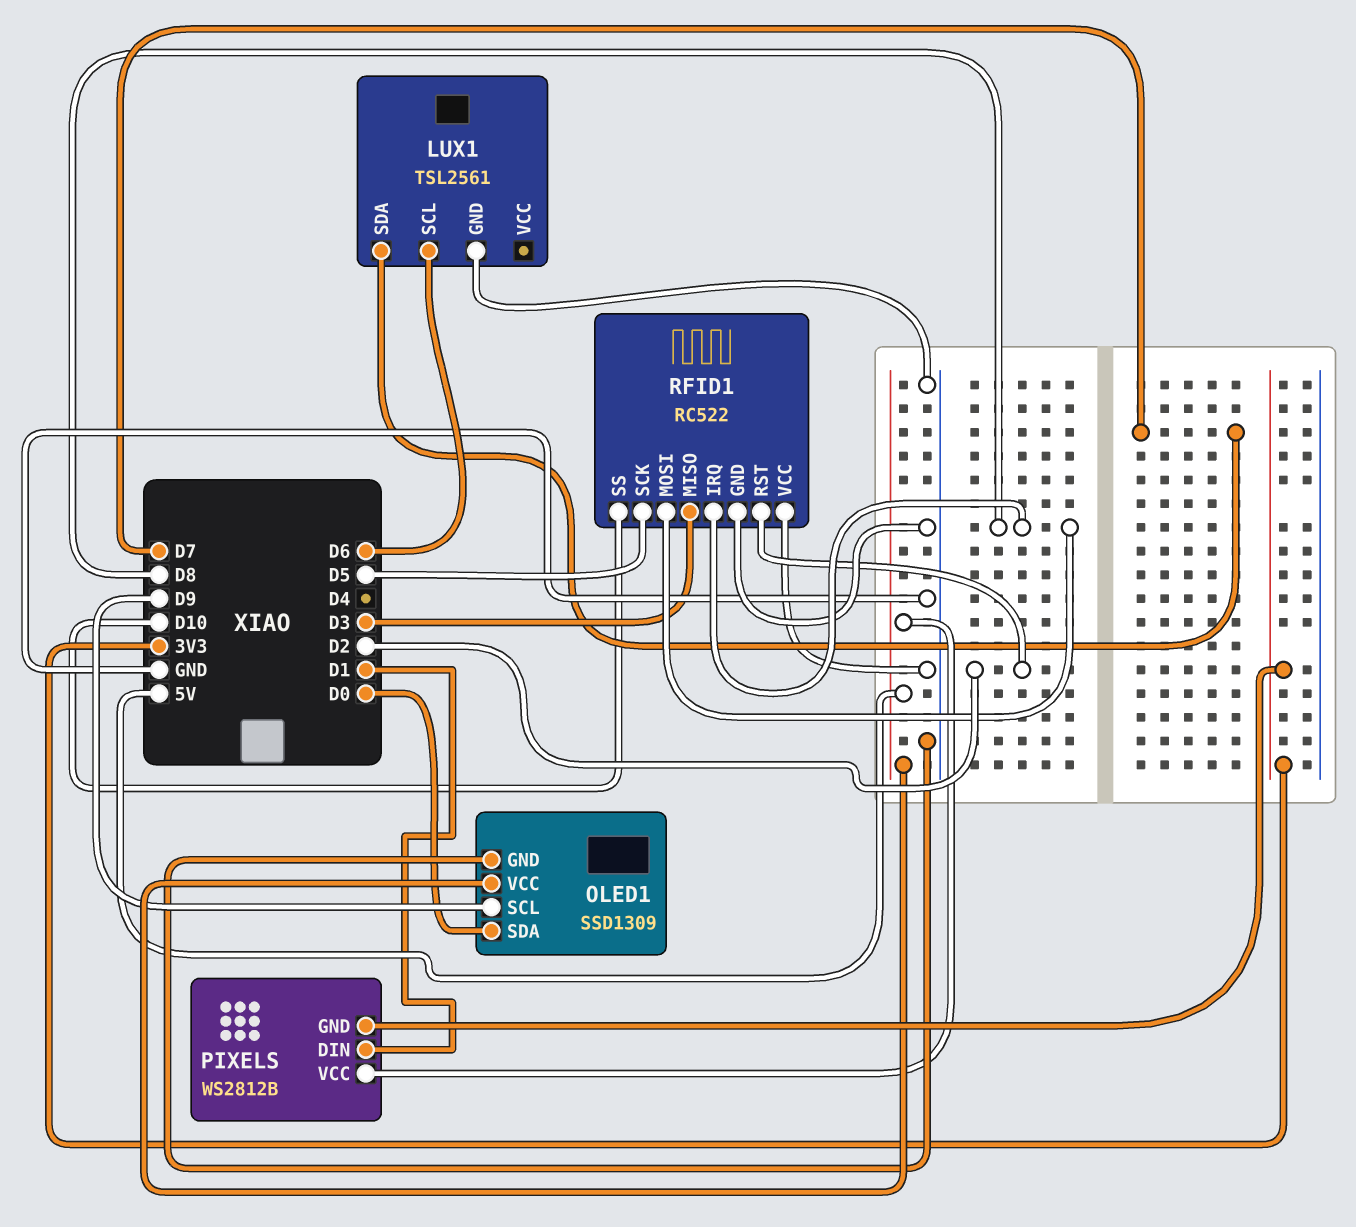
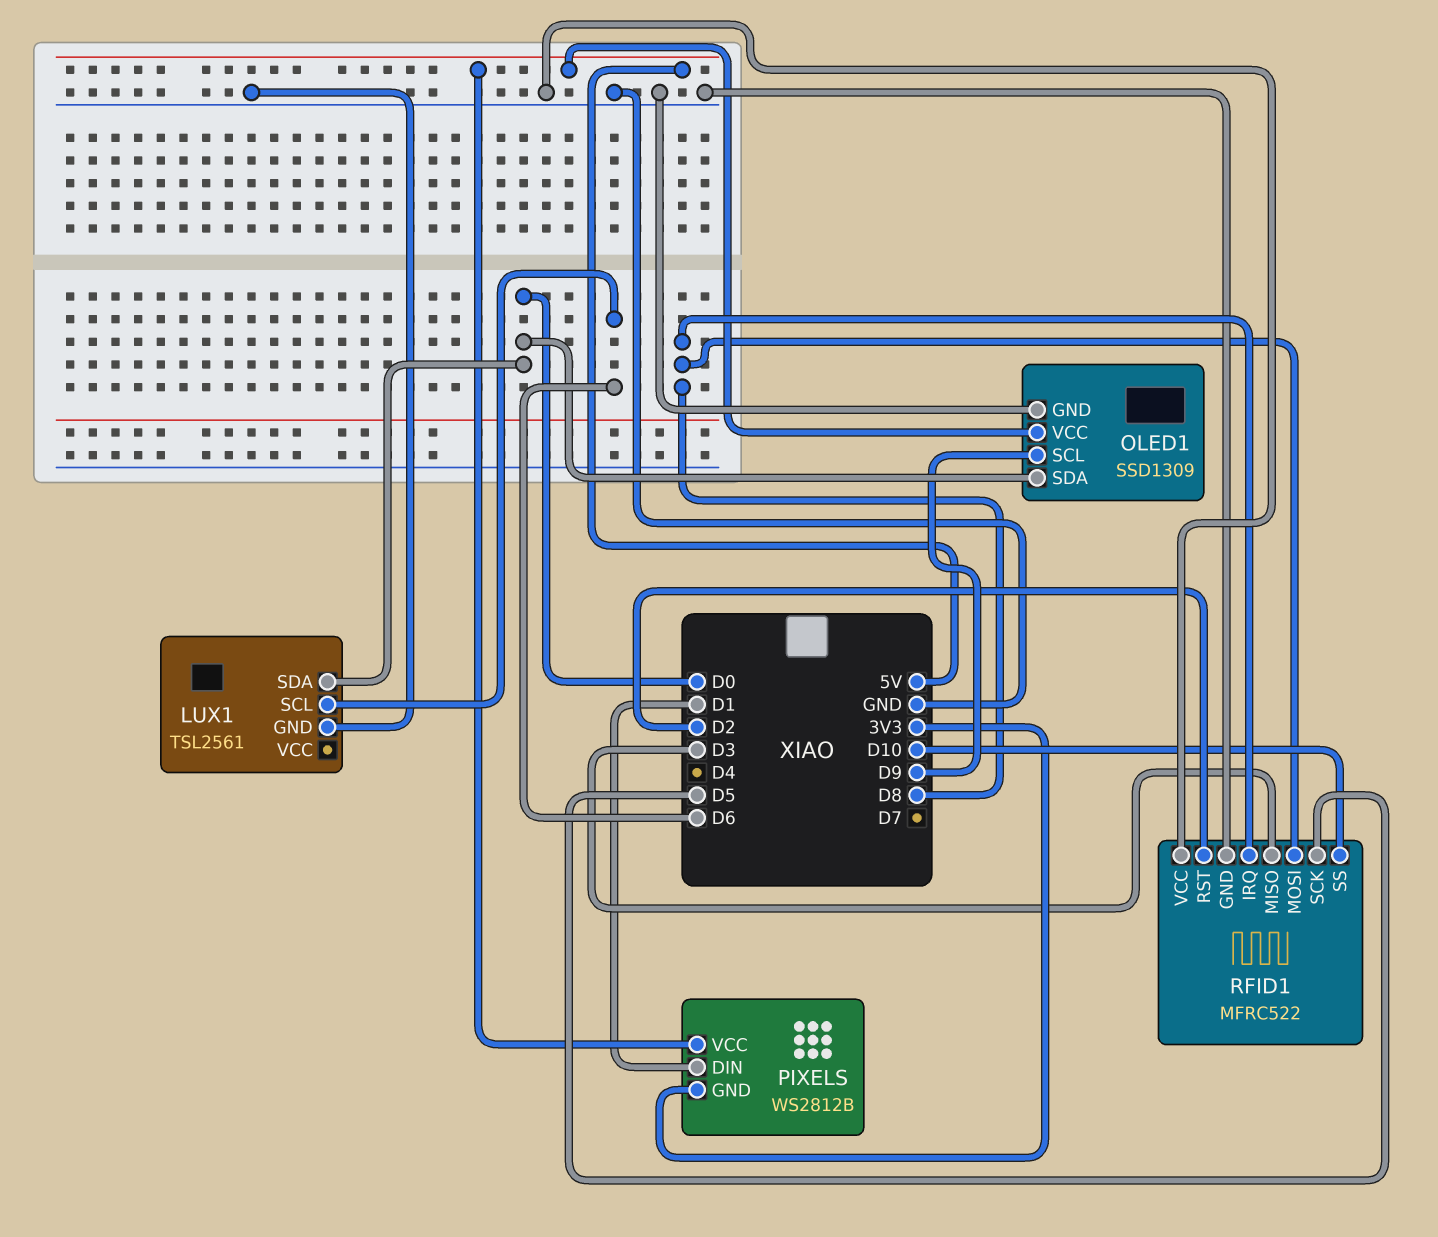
LUX1 pin SDA: D7 -> D0
RFID1: RC522 -> MFRC522

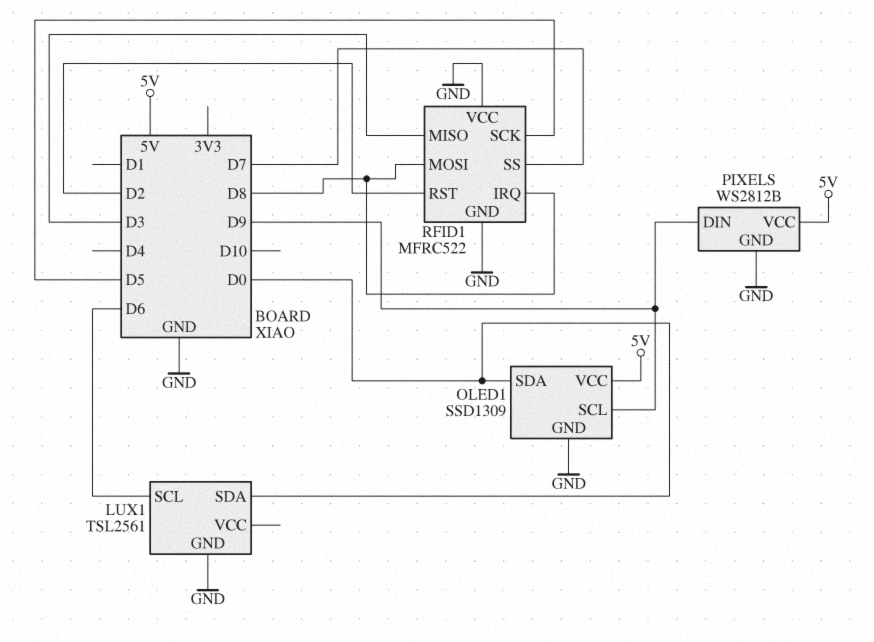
PIXELS pin DIN: D1 -> D9
PIXELS pin GND: 3V3 -> GND
RFID1 pin SS: D10 -> D7

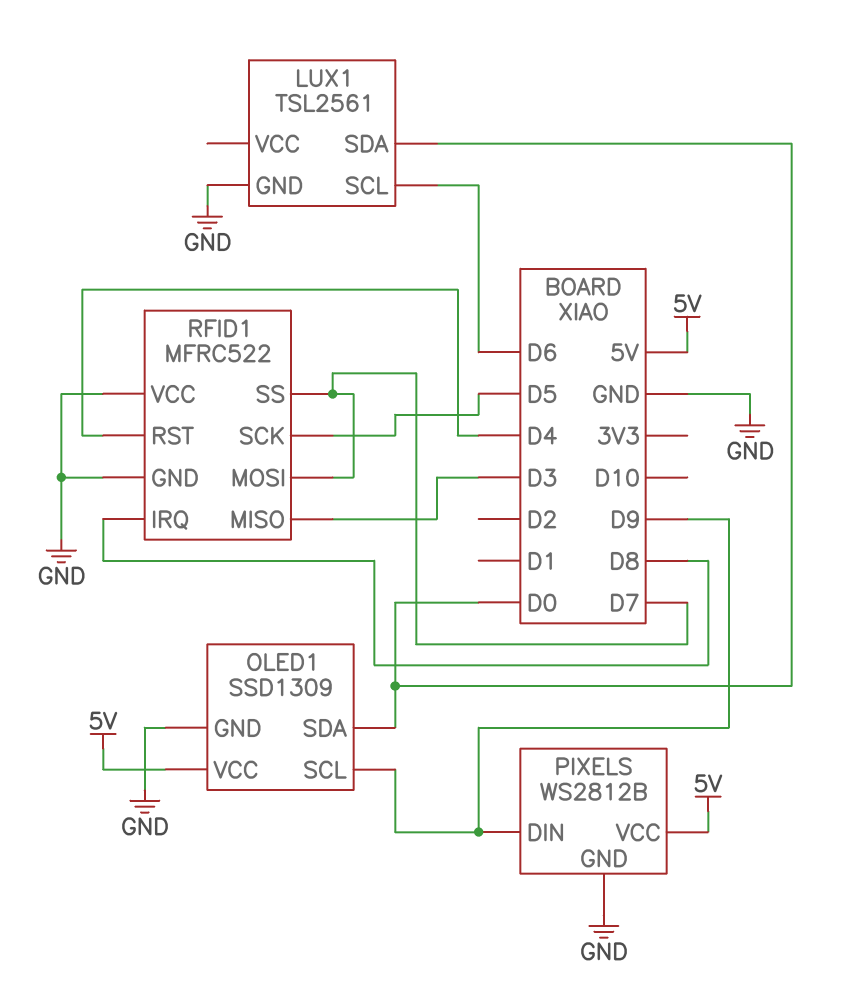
RFID1 pin MOSI: D8 -> D7
RFID1 pin RST: D2 -> D4

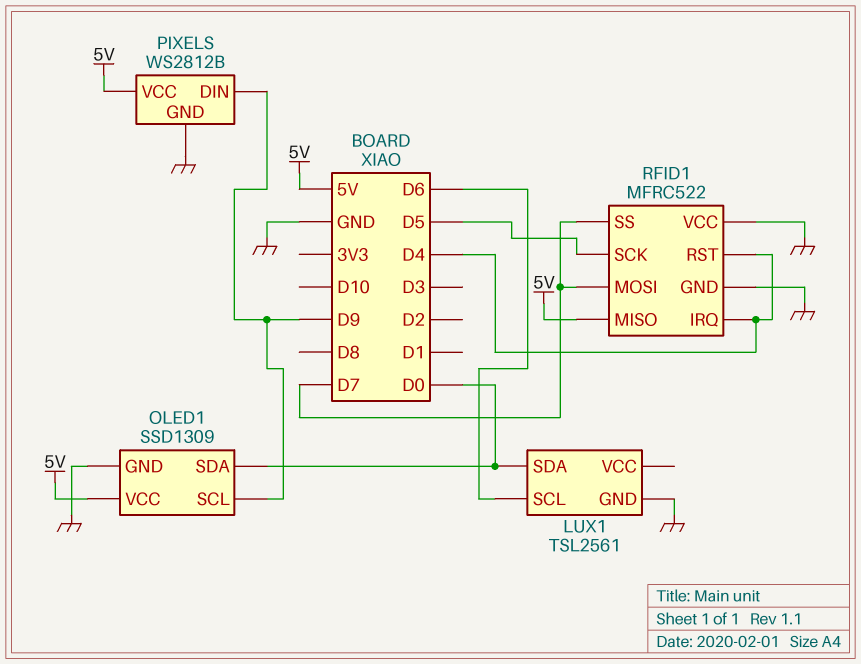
RFID1 pin IRQ: D8 -> D4
RFID1 pin MISO: D3 -> 5V

